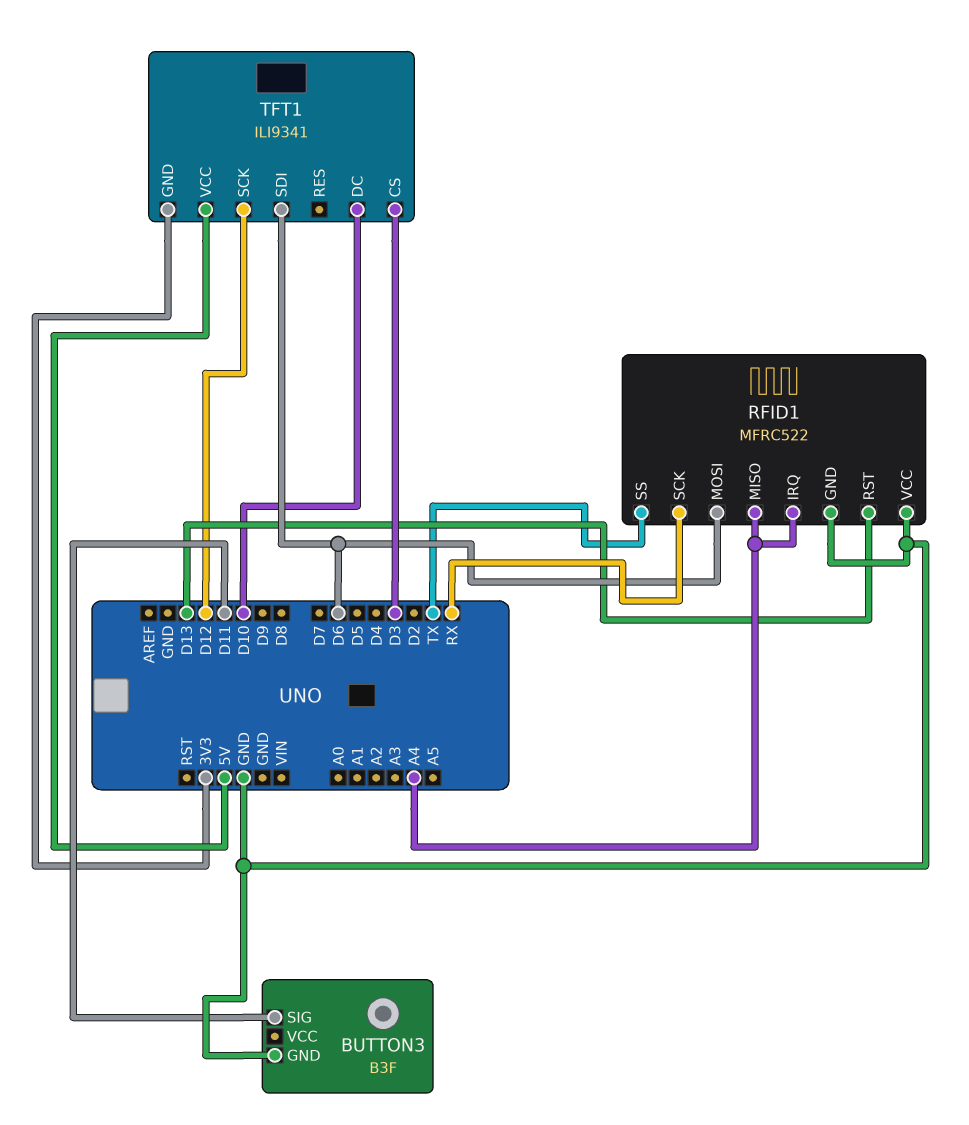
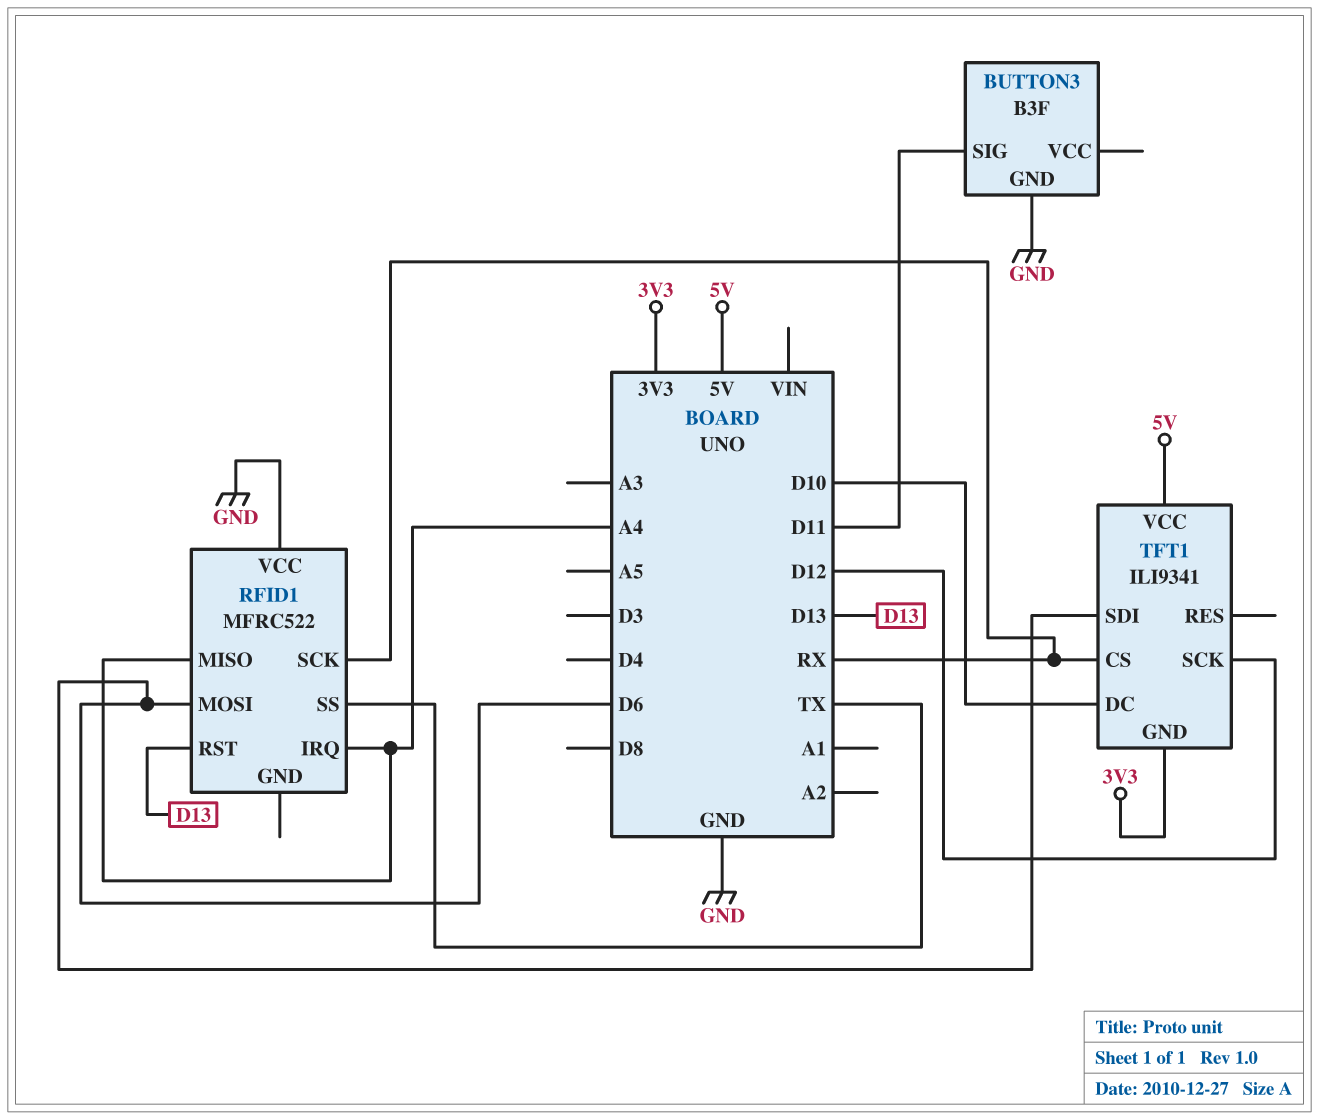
RFID1 pin GND: GND -> none
TFT1 pin CS: D3 -> RX

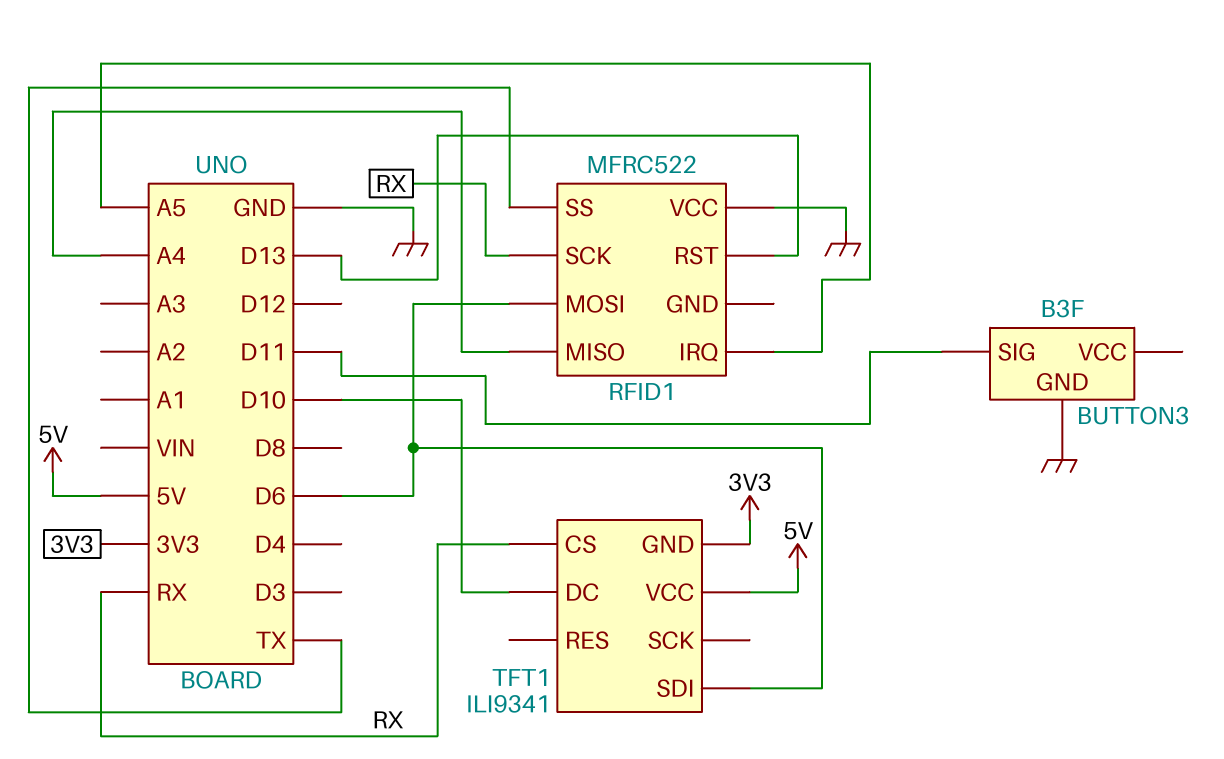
RFID1 pin IRQ: A4 -> A5
TFT1 pin SCK: D12 -> none

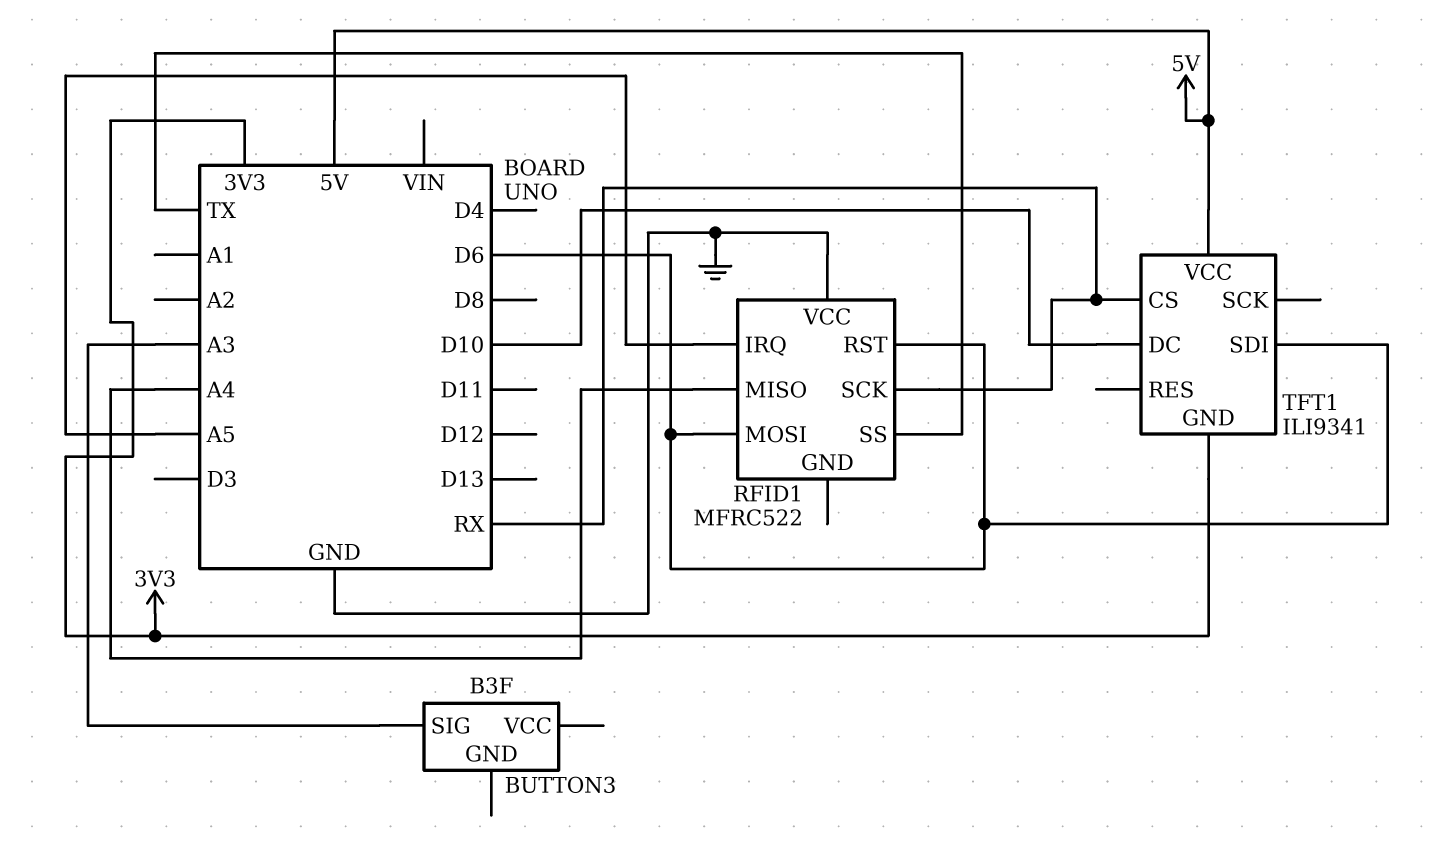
BUTTON3 pin GND: GND -> none
BUTTON3 pin SIG: D11 -> A3
RFID1 pin RST: D13 -> D6

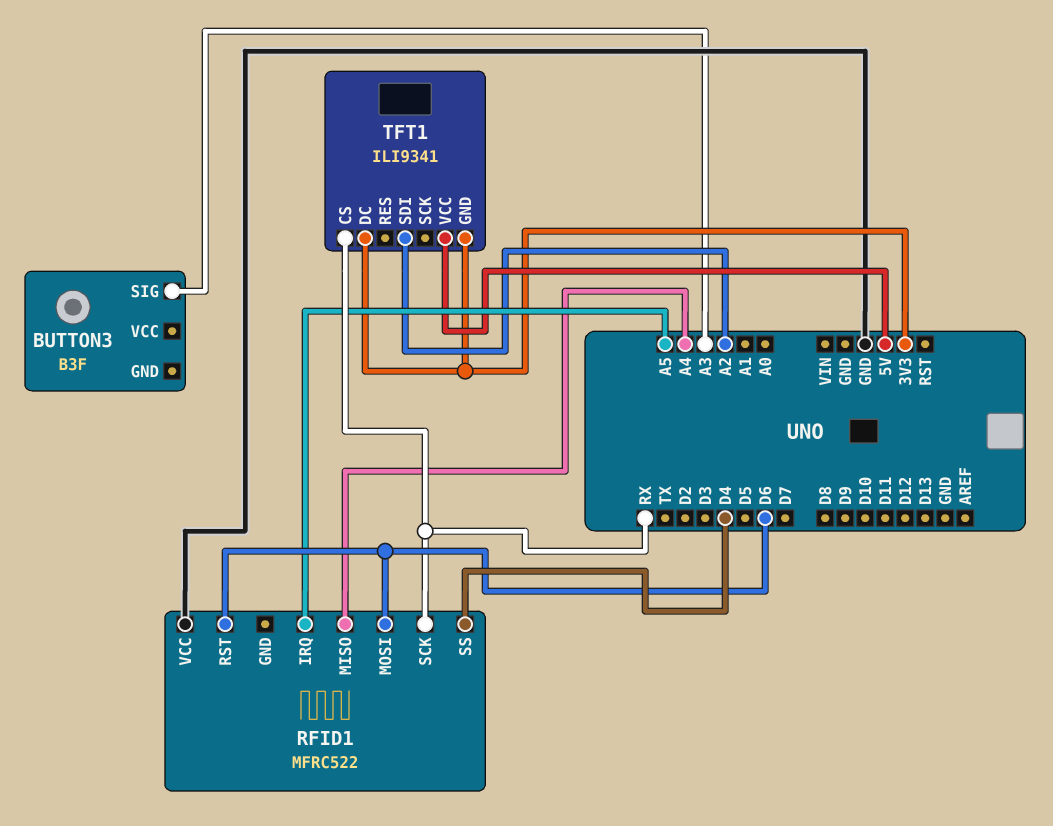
RFID1 pin SS: TX -> D4
TFT1 pin DC: D10 -> 3V3
TFT1 pin SDI: D6 -> A2

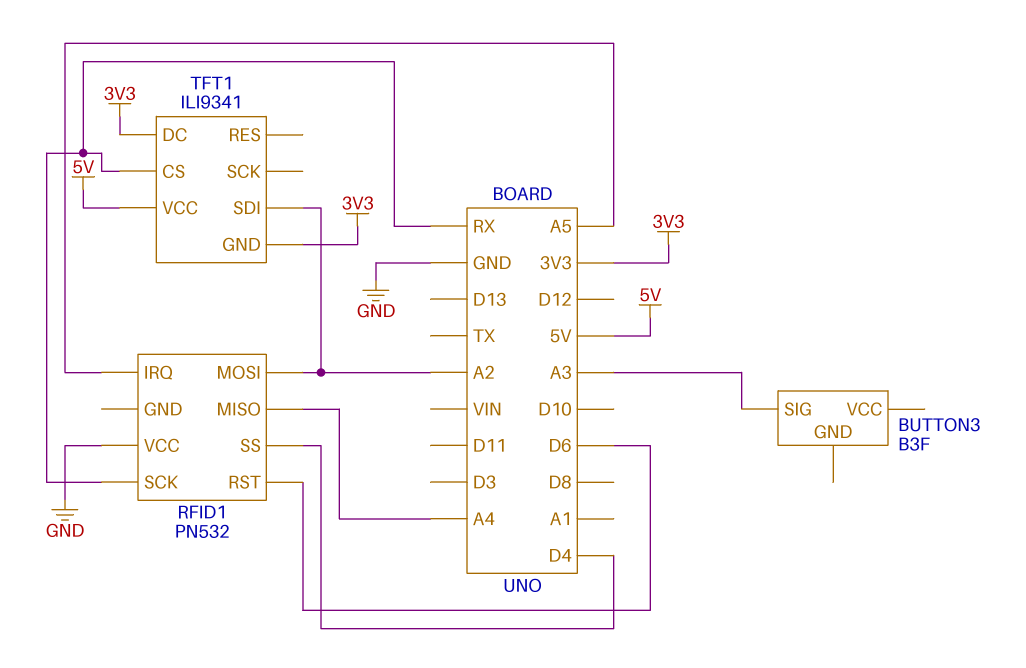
RFID1: MFRC522 -> PN532
RFID1 pin MOSI: D6 -> A2

